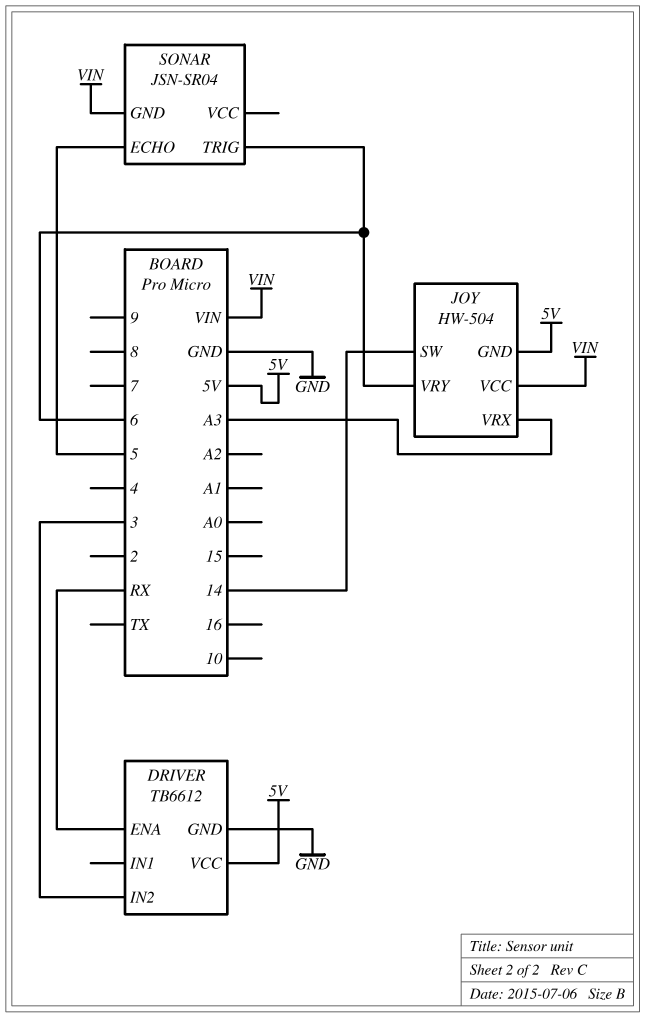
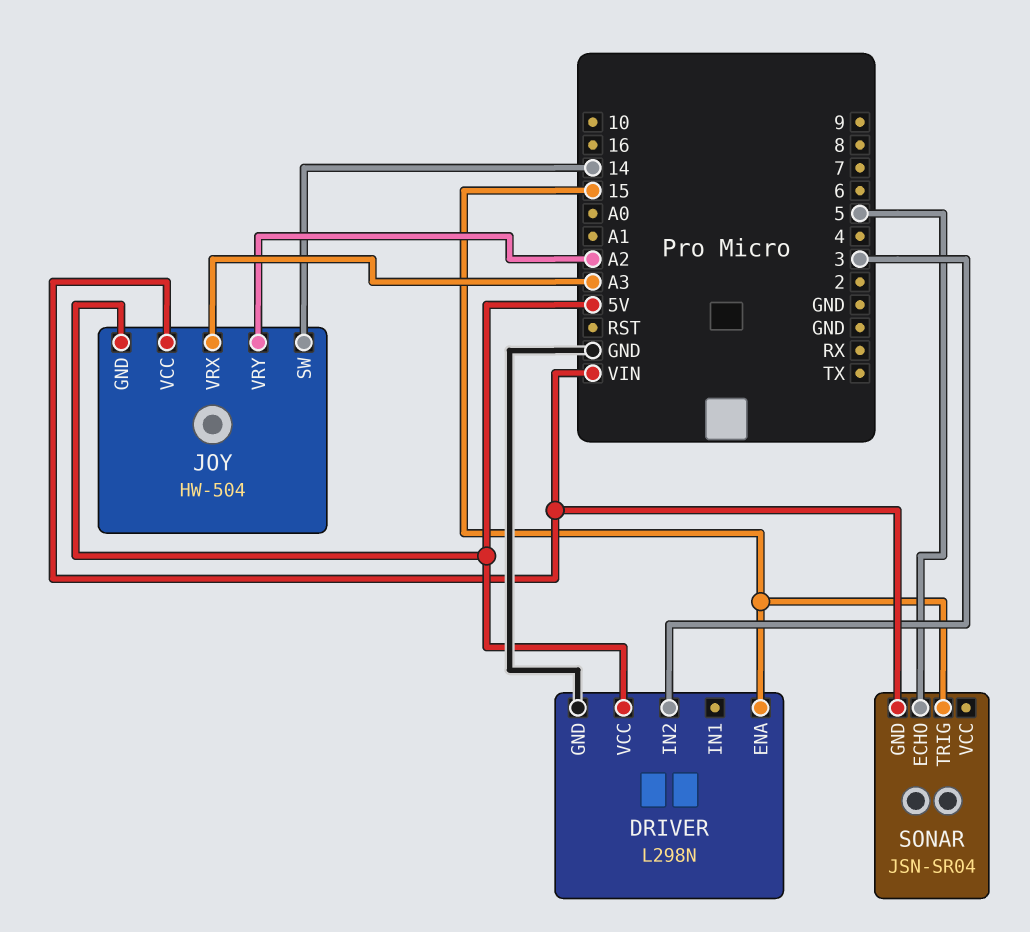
DRIVER: TB6612 -> L298N
DRIVER pin ENA: RX -> 15
JOY pin VRY: 6 -> A2
SONAR pin TRIG: 6 -> 15

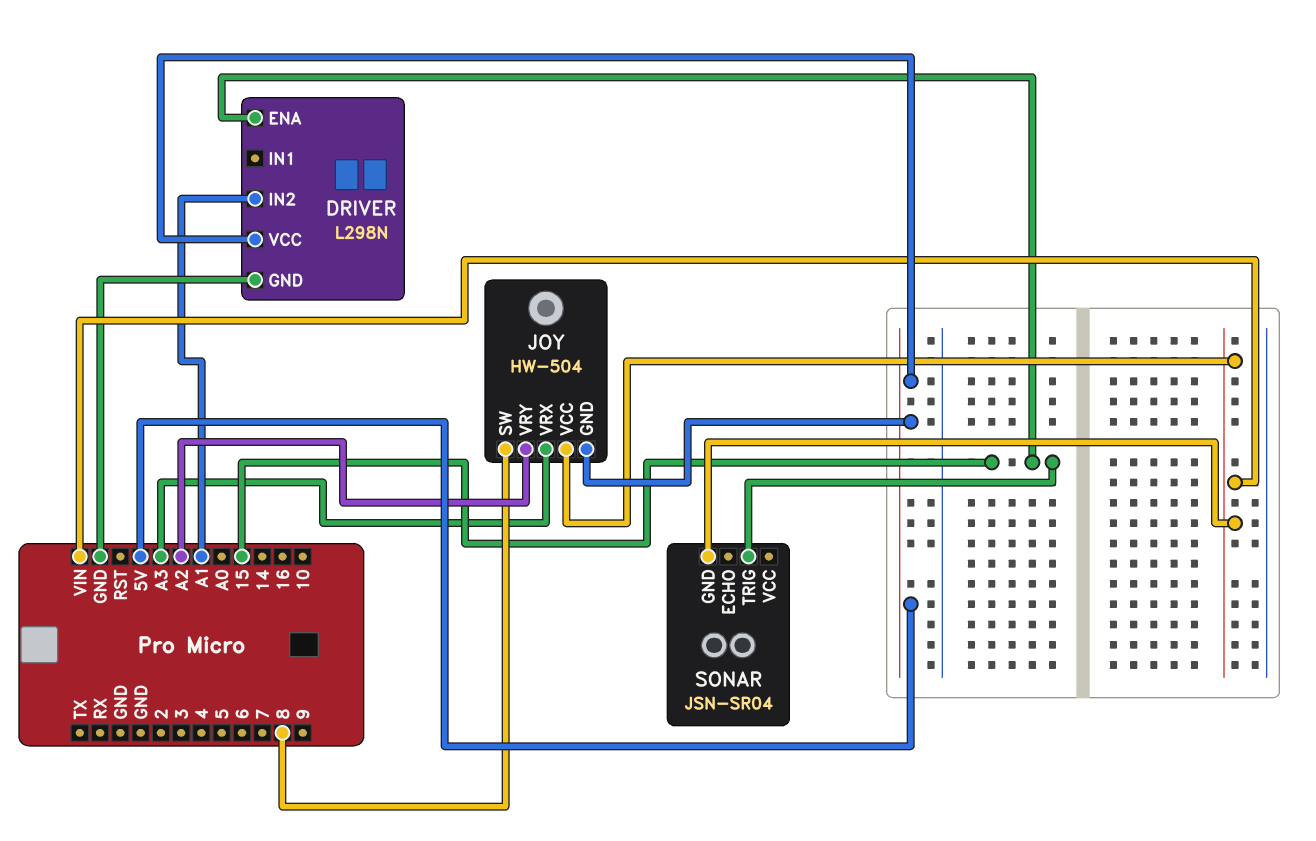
DRIVER pin IN2: 3 -> A1
JOY pin SW: 14 -> 8
SONAR pin ECHO: 5 -> none

